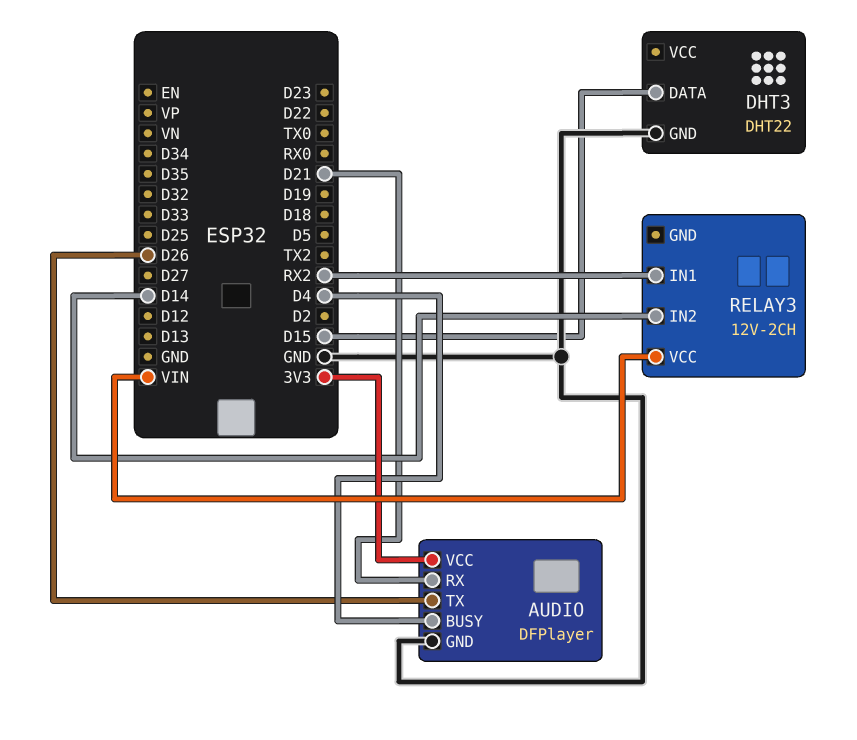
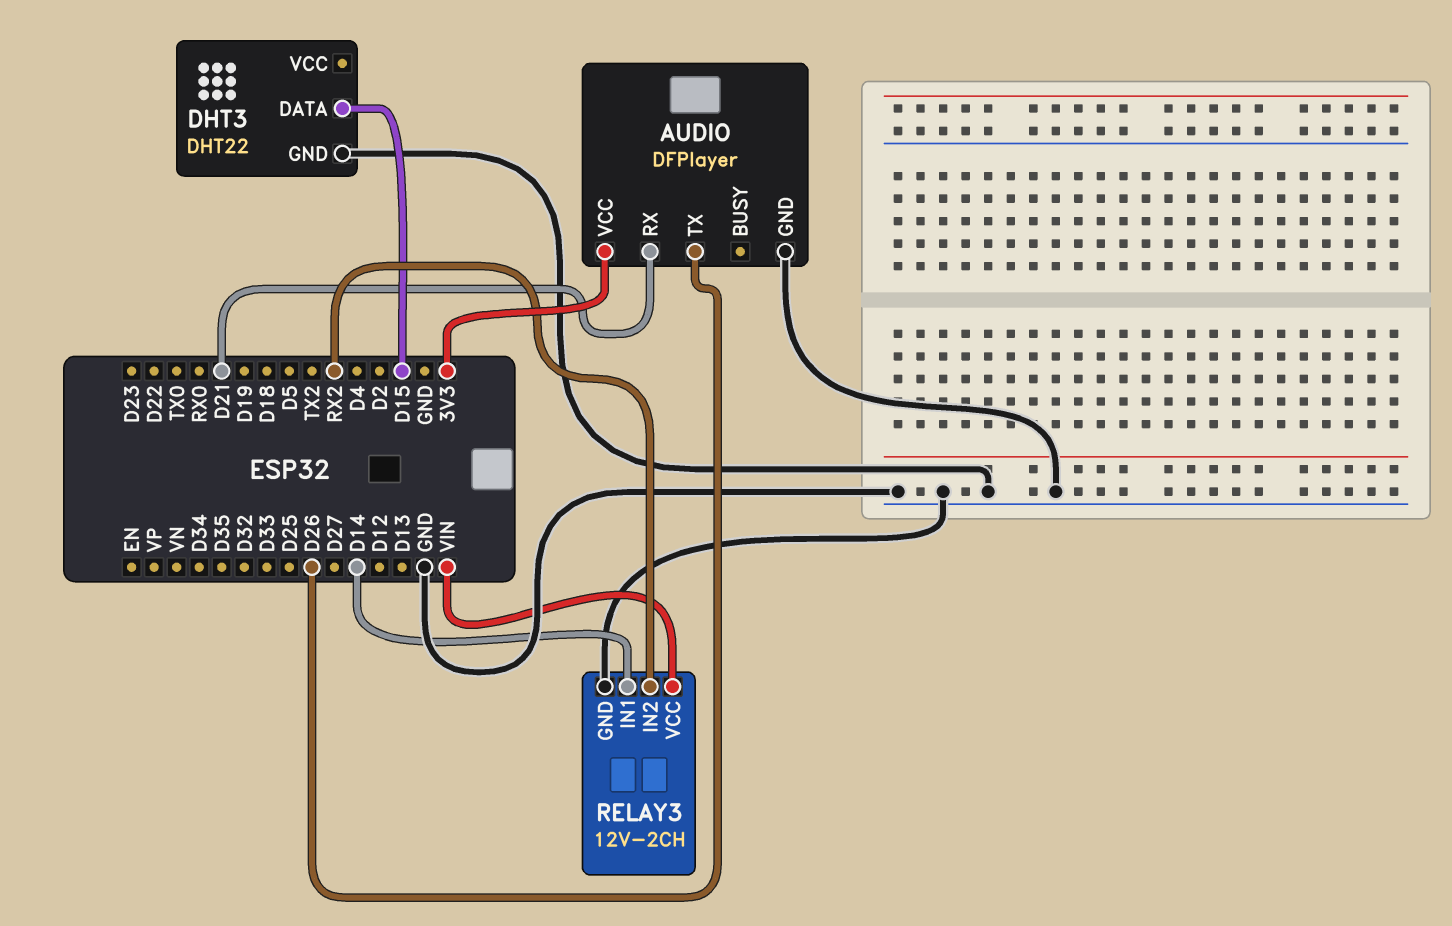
AUDIO pin BUSY: D4 -> none
RELAY3 pin GND: none -> GND
RELAY3 pin IN1: RX2 -> D14
RELAY3 pin IN2: D14 -> RX2

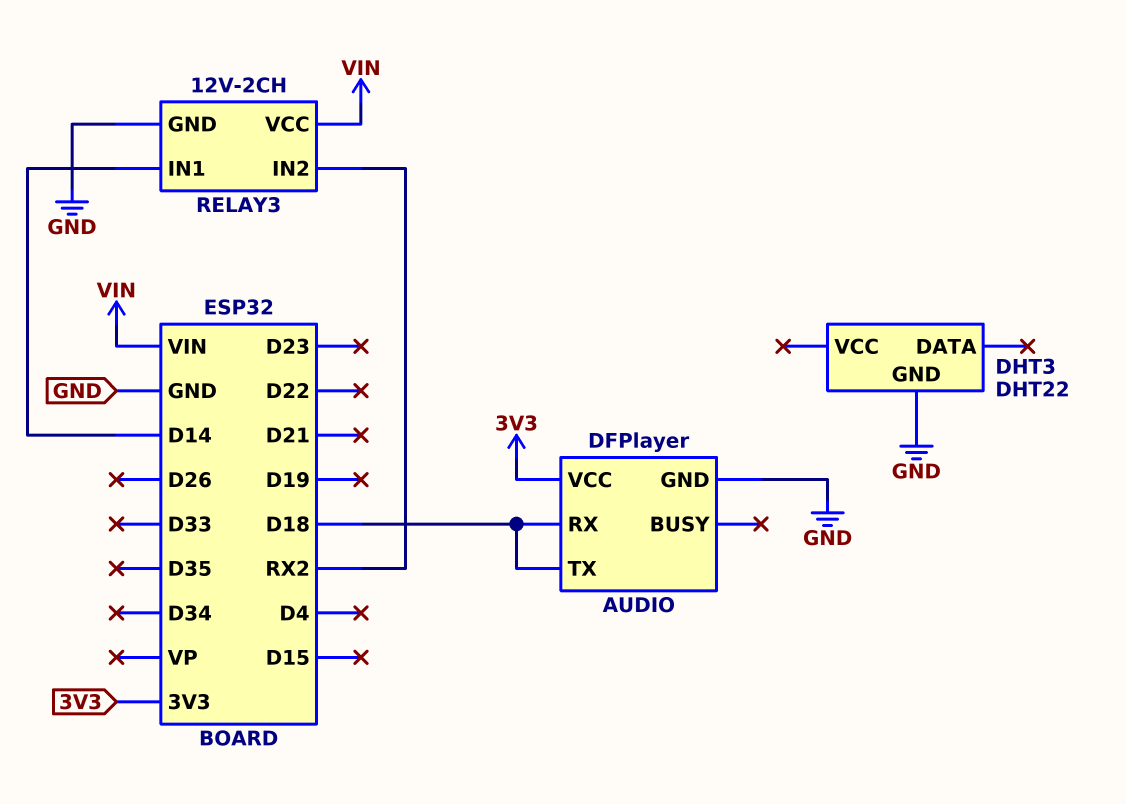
AUDIO pin RX: D21 -> D18
AUDIO pin TX: D26 -> D18
DHT3 pin DATA: D15 -> none

